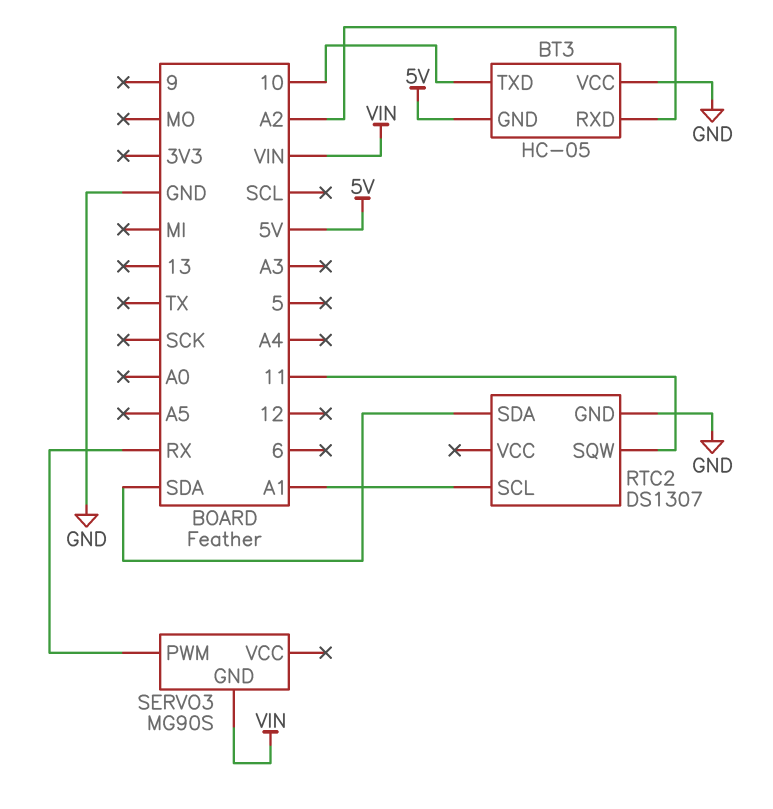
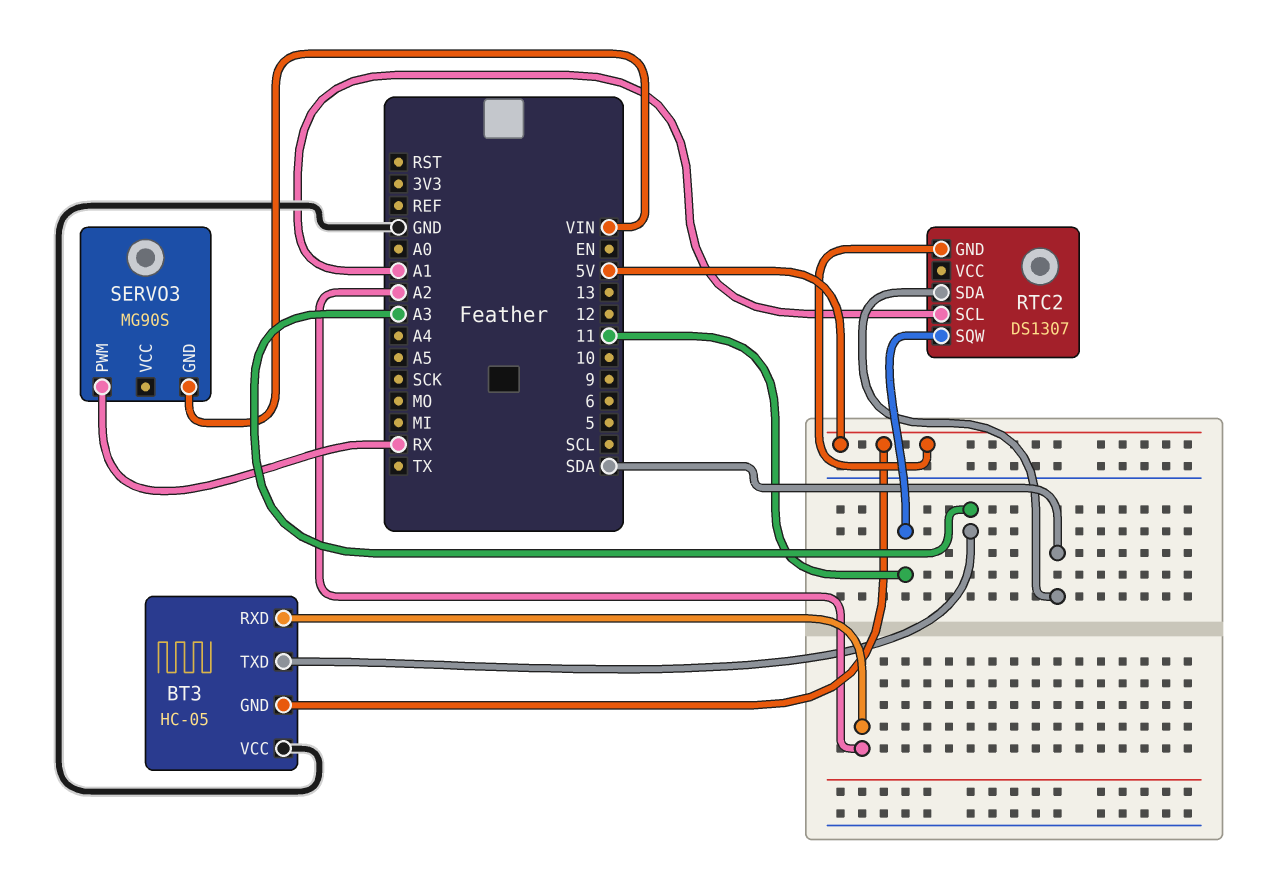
BT3 pin TXD: 10 -> A3
RTC2 pin GND: GND -> 5V

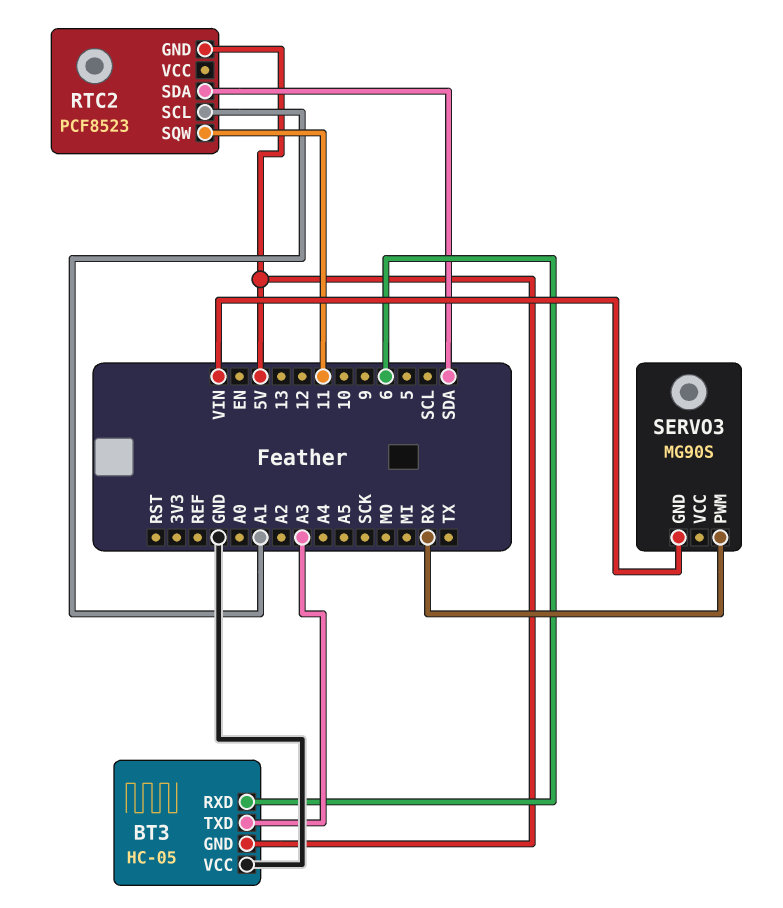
BT3 pin RXD: A2 -> 6
RTC2: DS1307 -> PCF8523

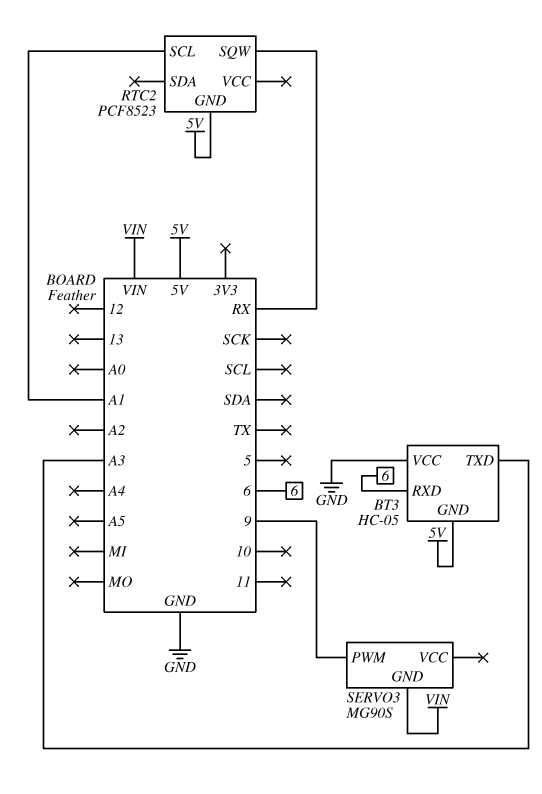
RTC2 pin SDA: SDA -> none
RTC2 pin SQW: 11 -> RX
SERVO3 pin PWM: RX -> 9

